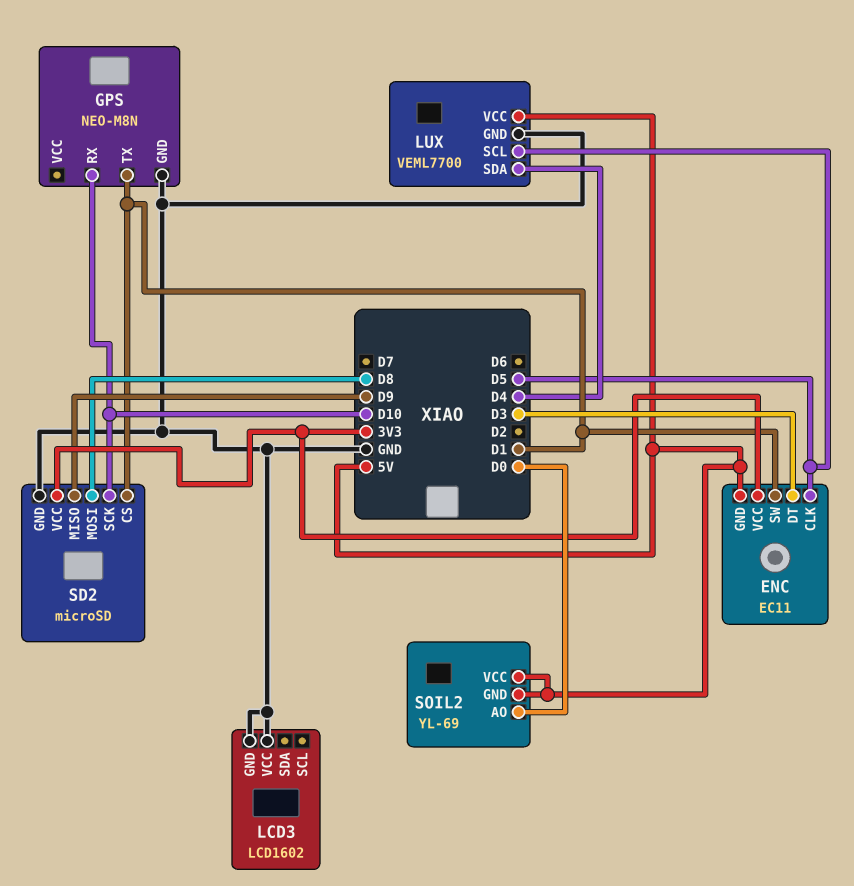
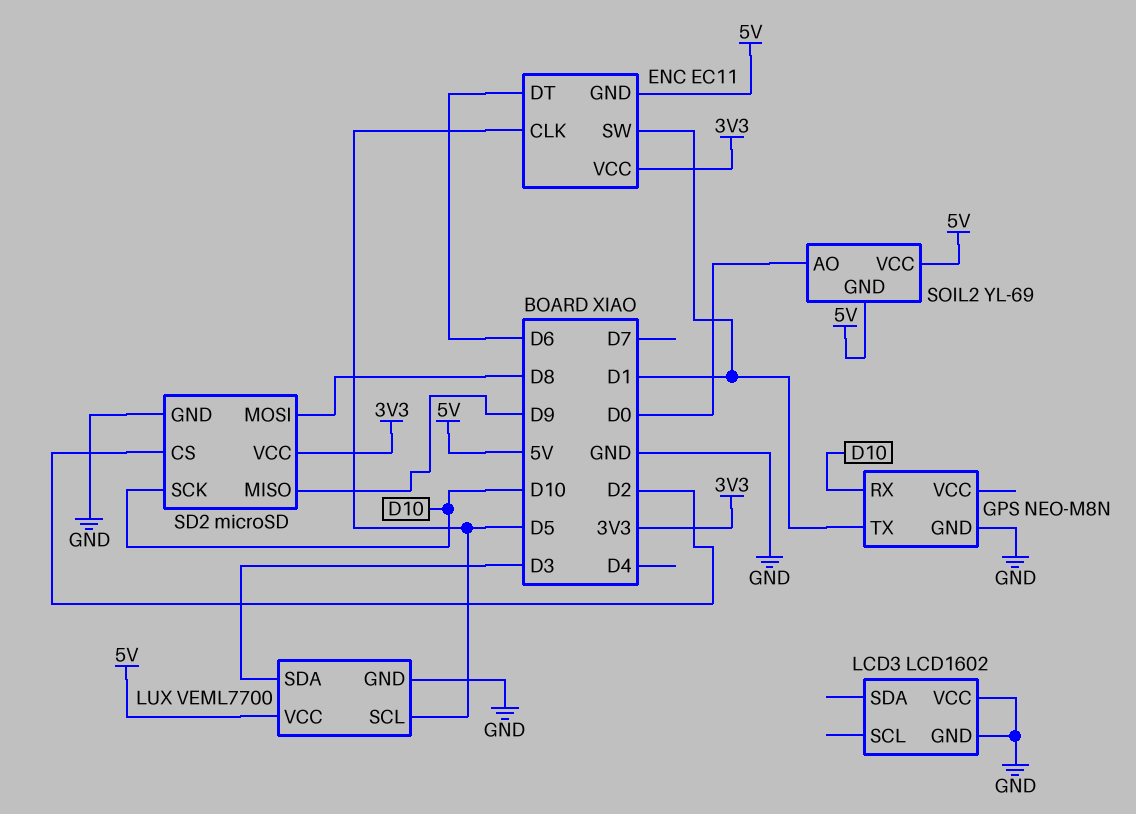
ENC pin DT: D3 -> D6
LUX pin SDA: D4 -> D3
SD2 pin CS: D1 -> D2

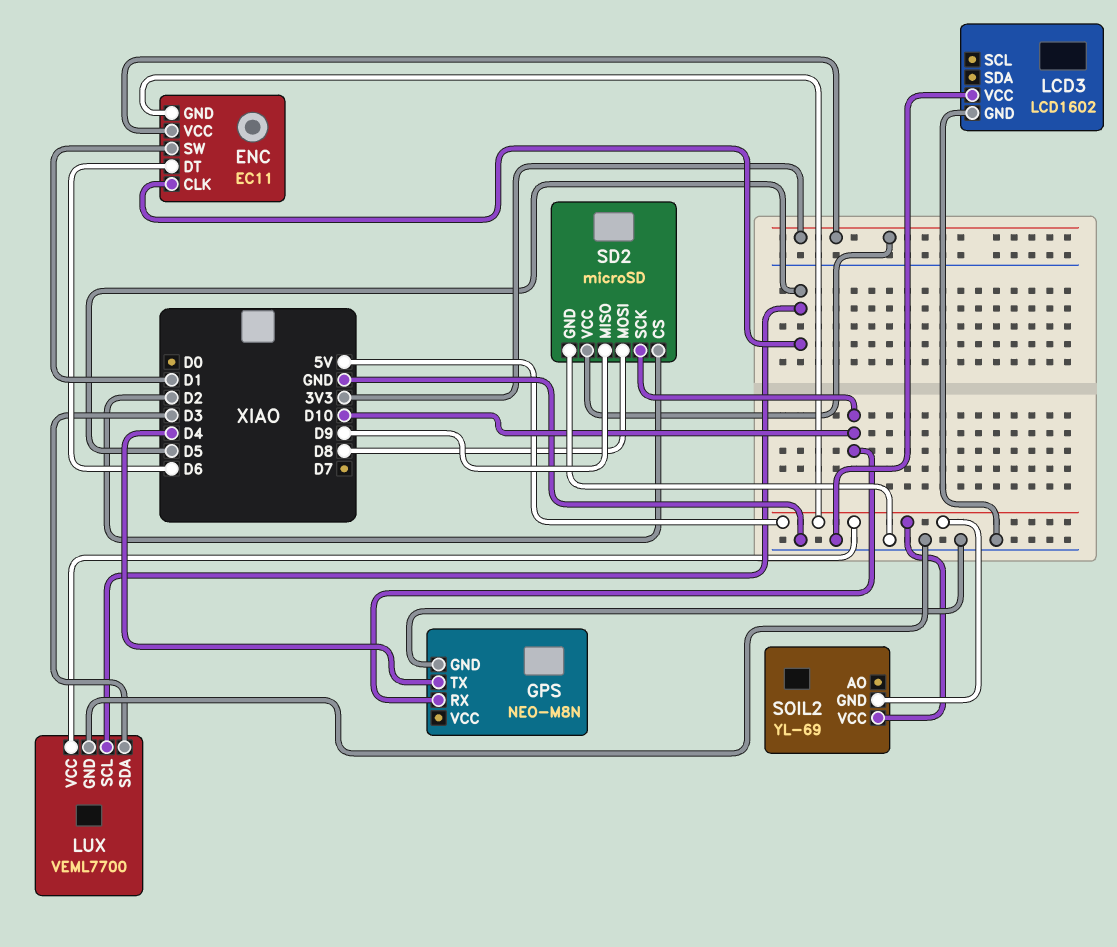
GPS pin TX: D1 -> D4
SOIL2 pin AO: D0 -> none

